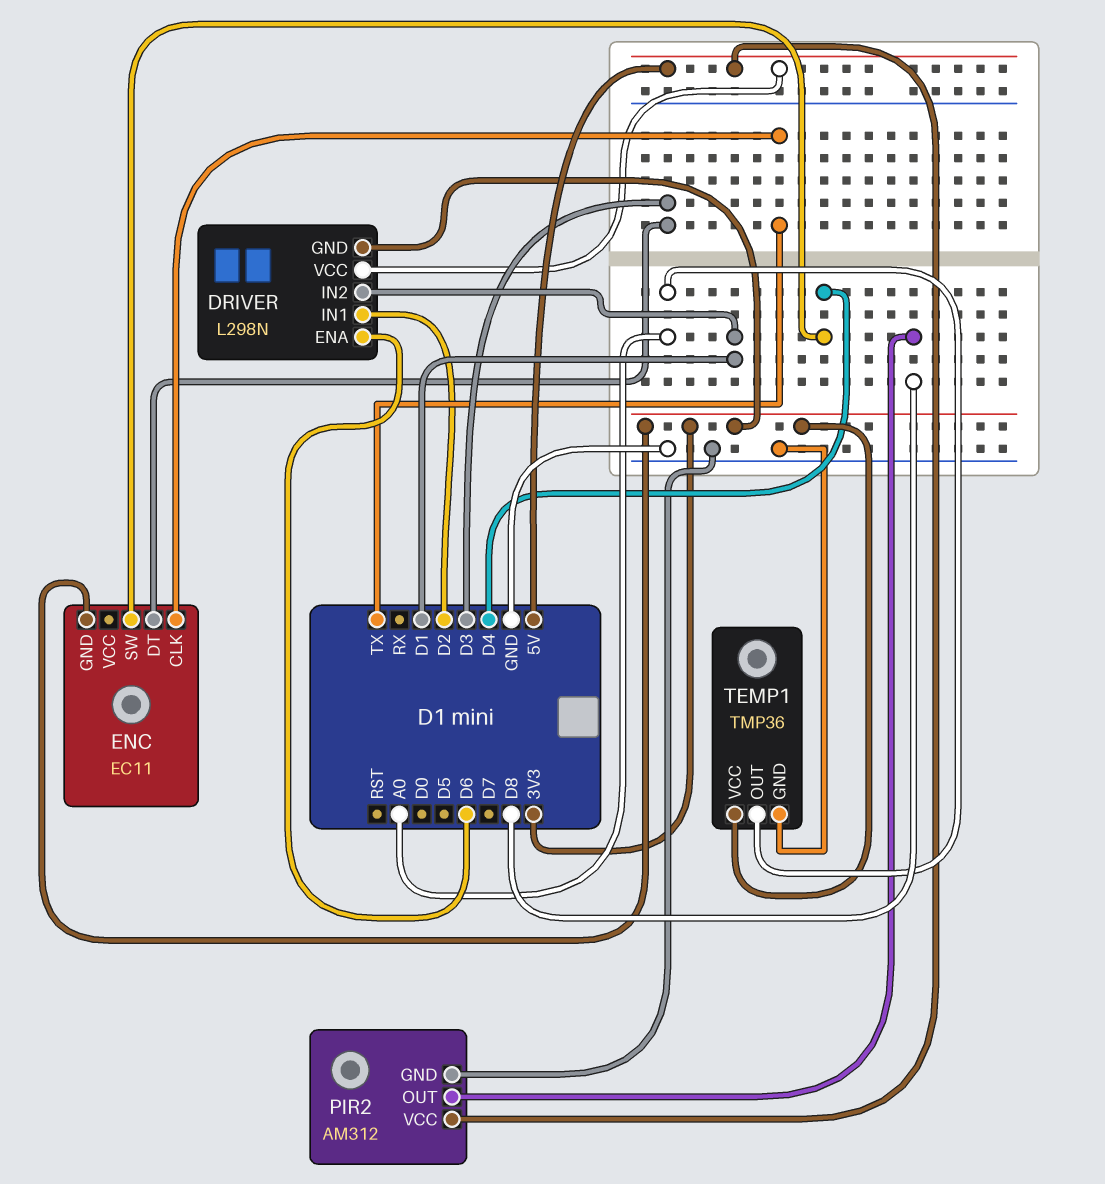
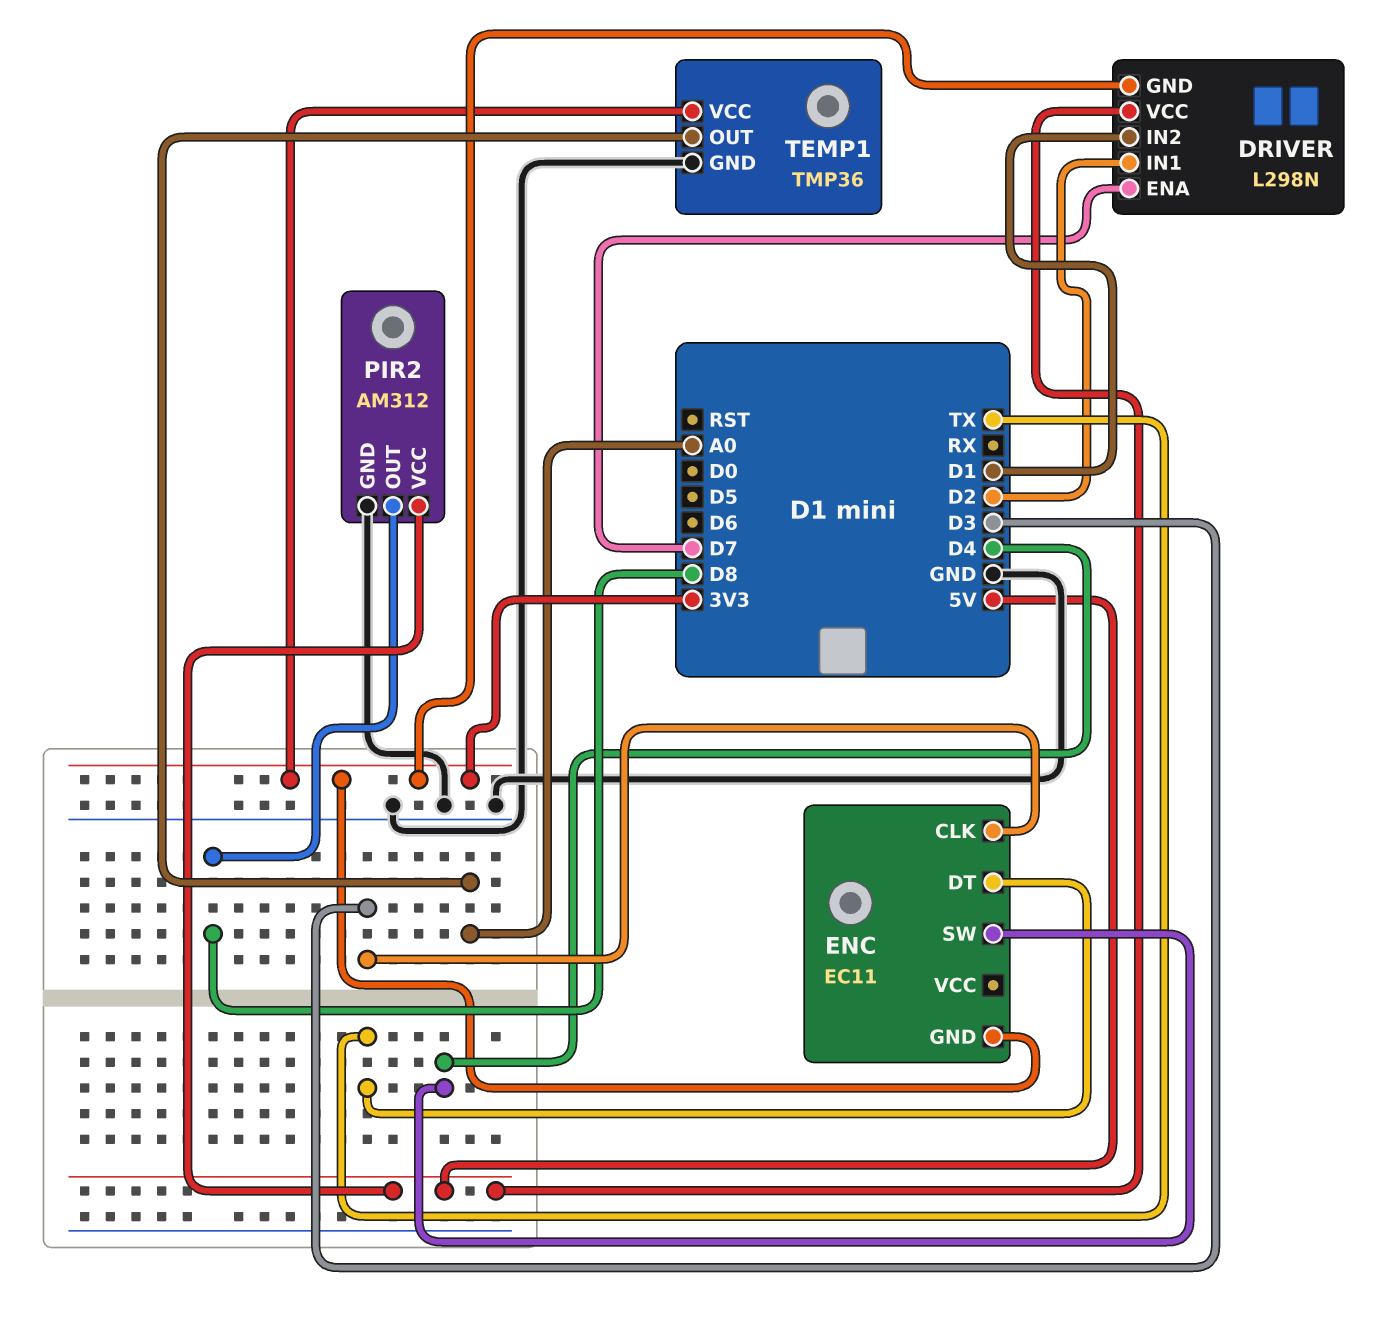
DRIVER pin ENA: D6 -> D7
ENC pin CLK: TX -> D3
ENC pin DT: D3 -> TX

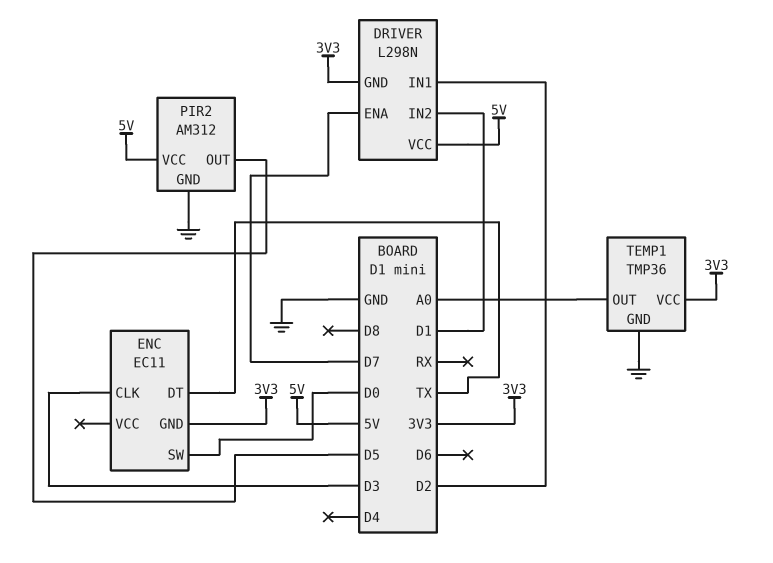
ENC pin SW: D4 -> D0
PIR2 pin OUT: D8 -> D5

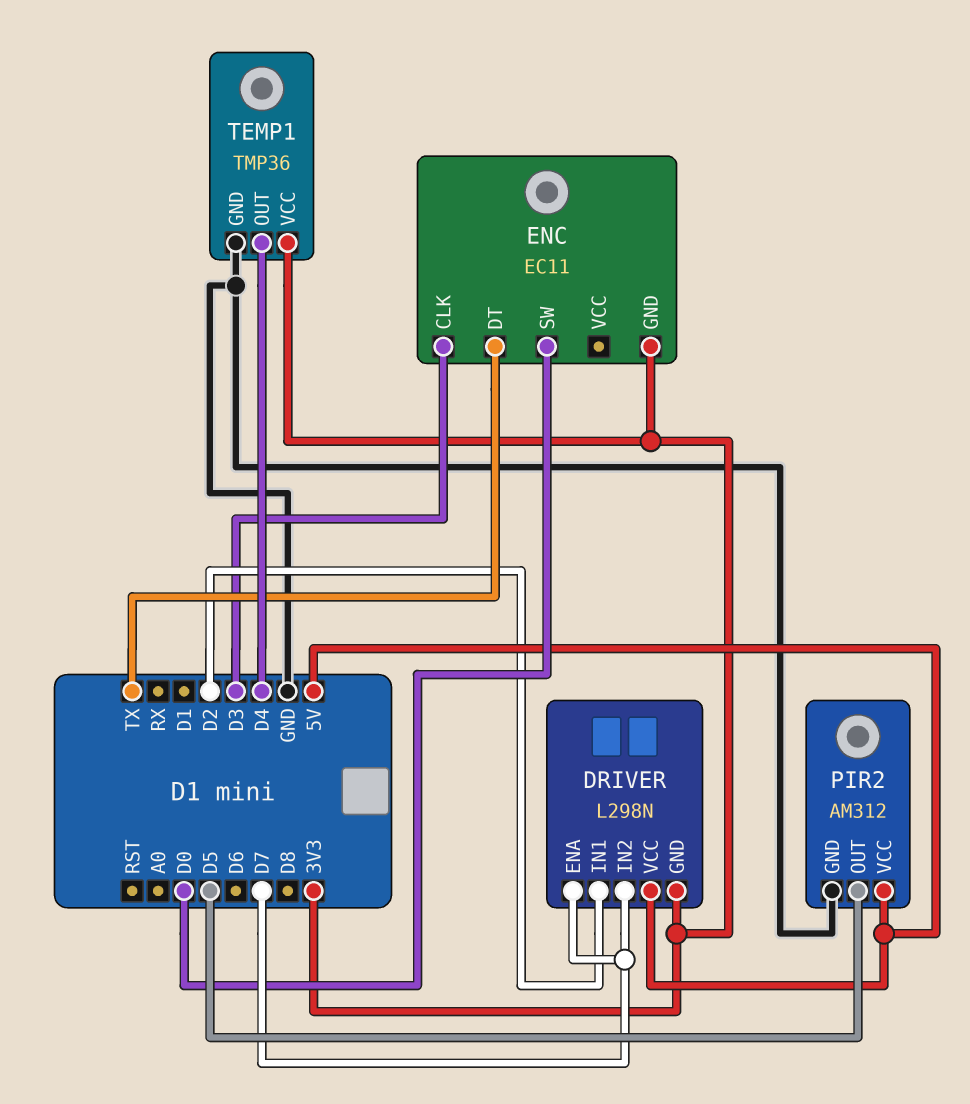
DRIVER pin IN2: D1 -> D7
TEMP1 pin OUT: A0 -> D4

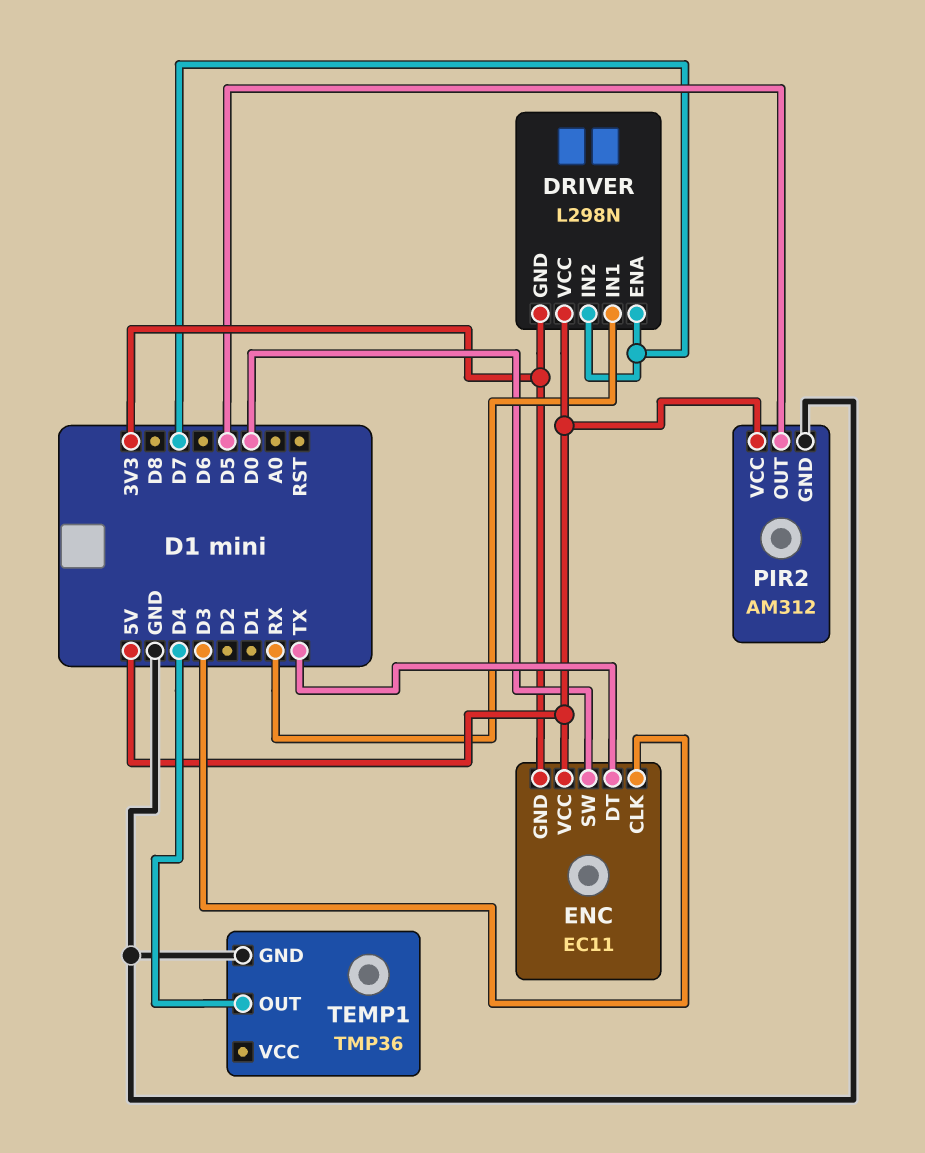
DRIVER pin IN1: D2 -> RX
ENC pin VCC: none -> 5V
TEMP1 pin VCC: 3V3 -> none

